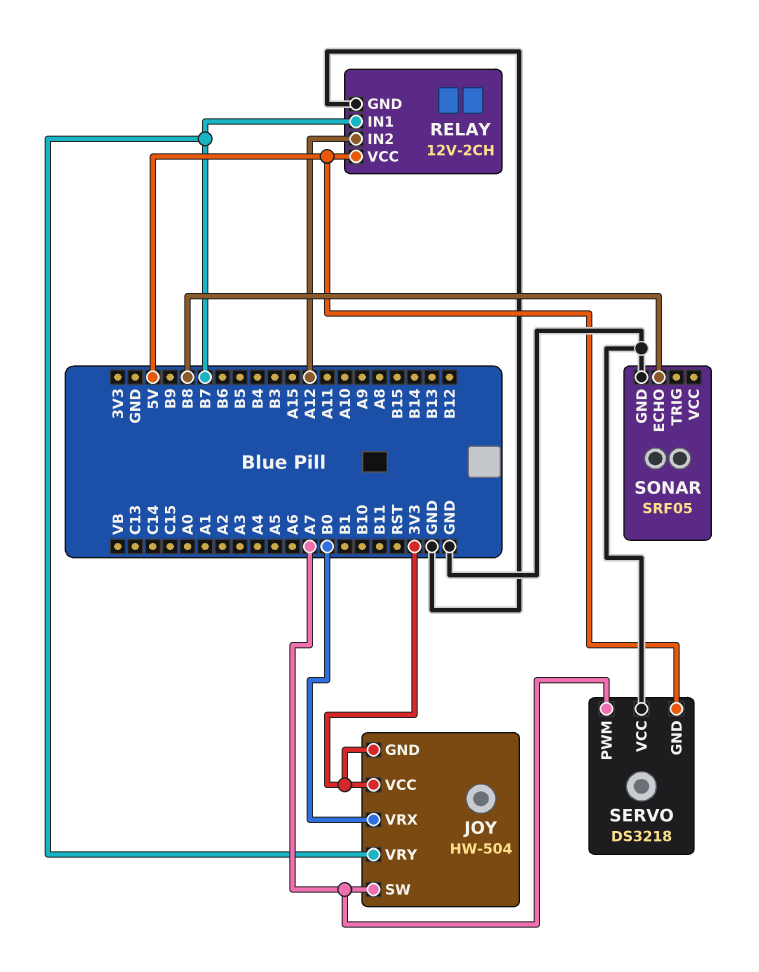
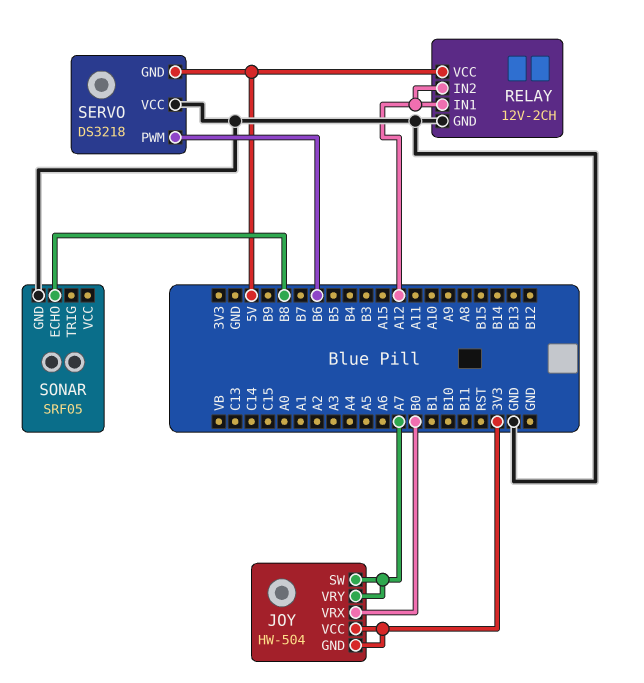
JOY pin VRY: B7 -> A7
RELAY pin IN1: B7 -> A12
SERVO pin PWM: A7 -> B6

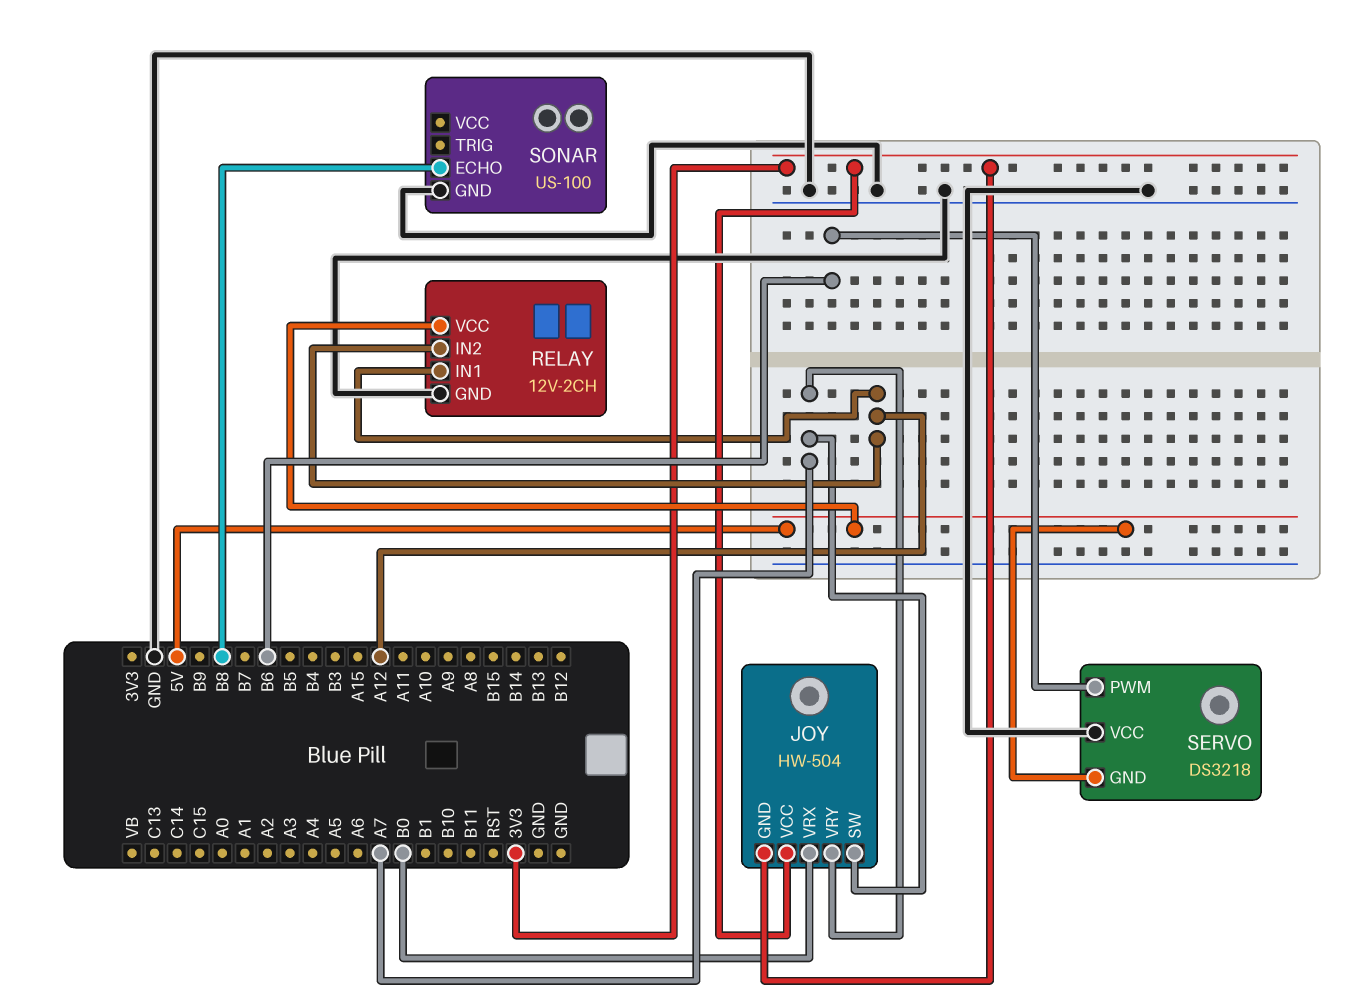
SONAR: SRF05 -> US-100

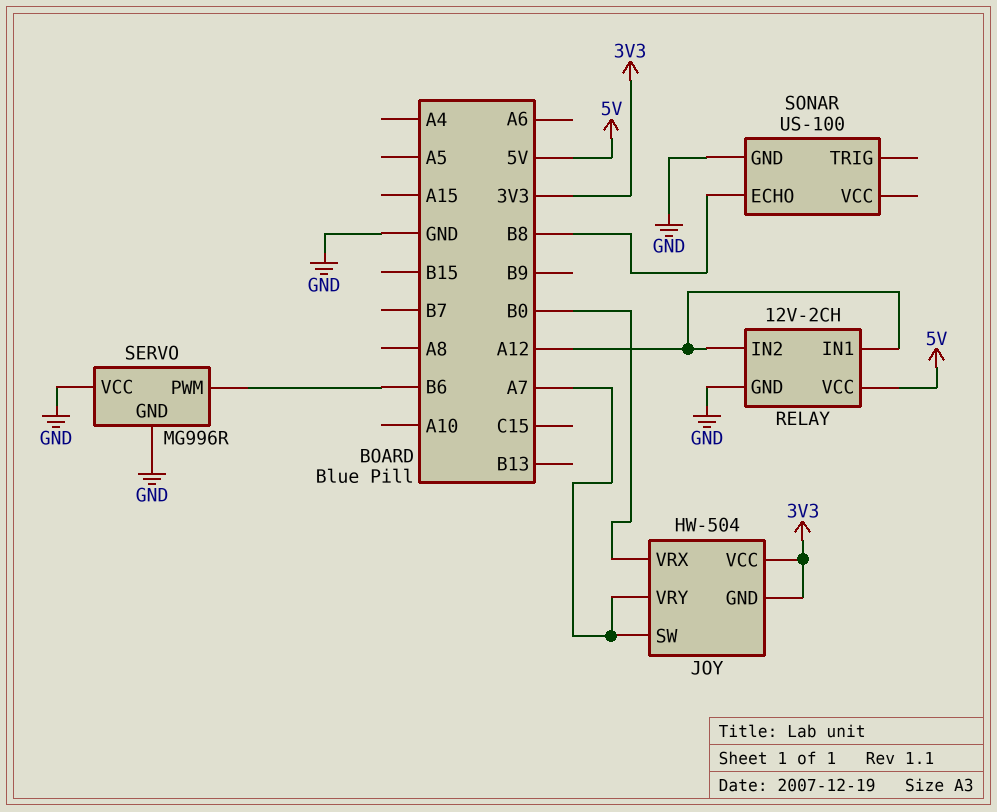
SERVO: DS3218 -> MG996R
SERVO pin GND: 5V -> GND

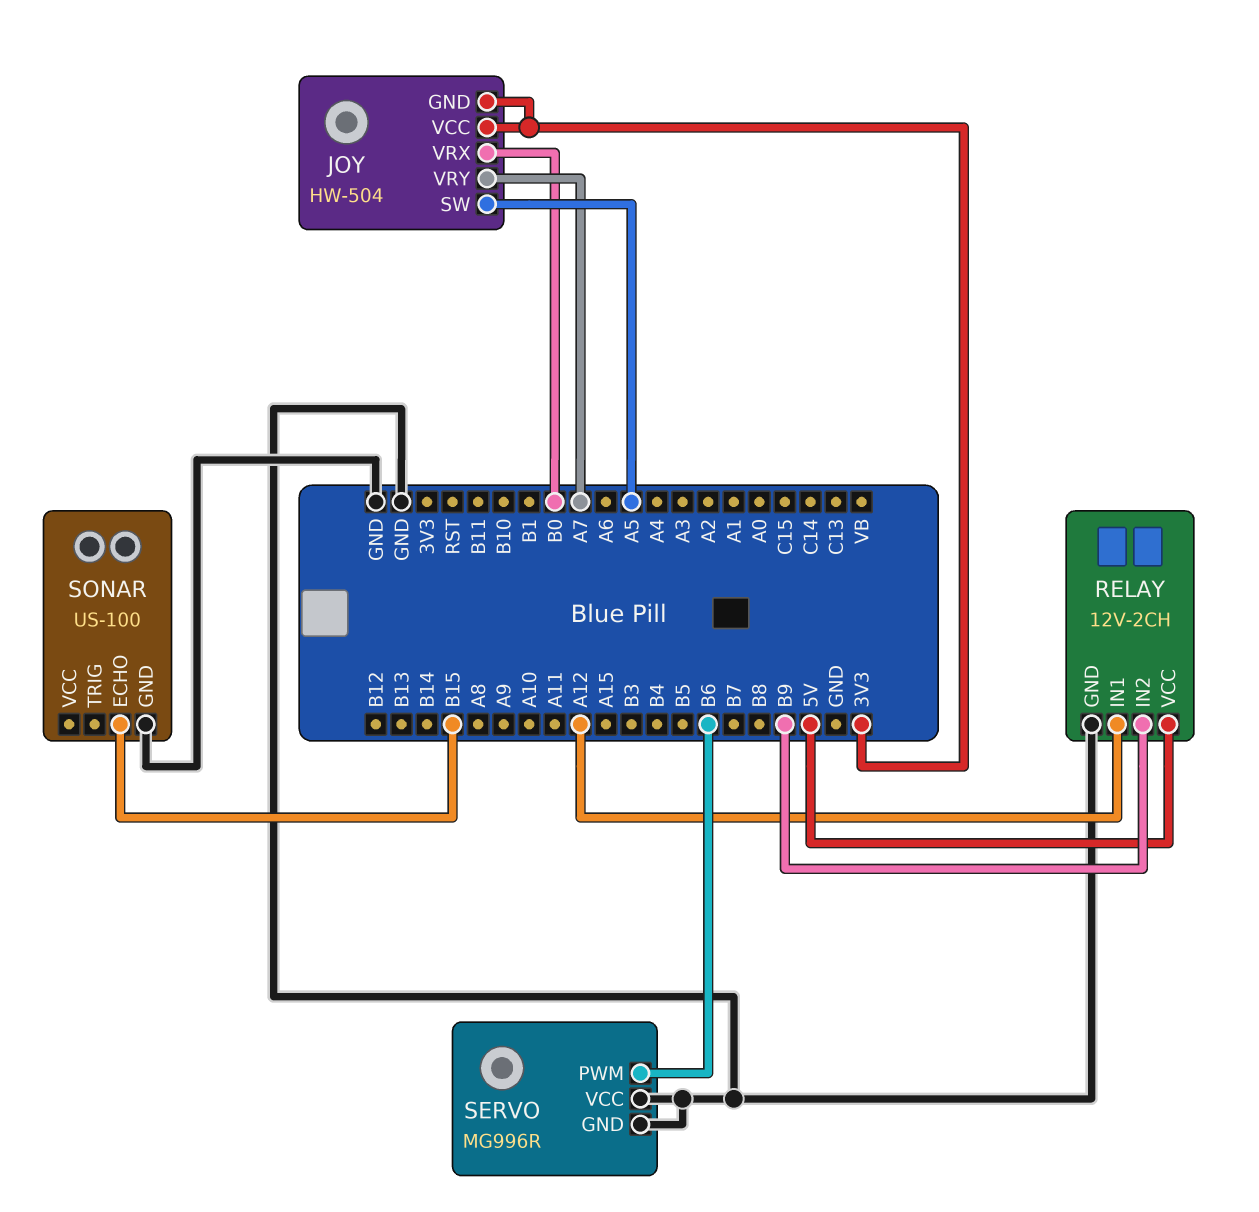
JOY pin SW: A7 -> A5
RELAY pin IN2: A12 -> B9
SONAR pin ECHO: B8 -> B15

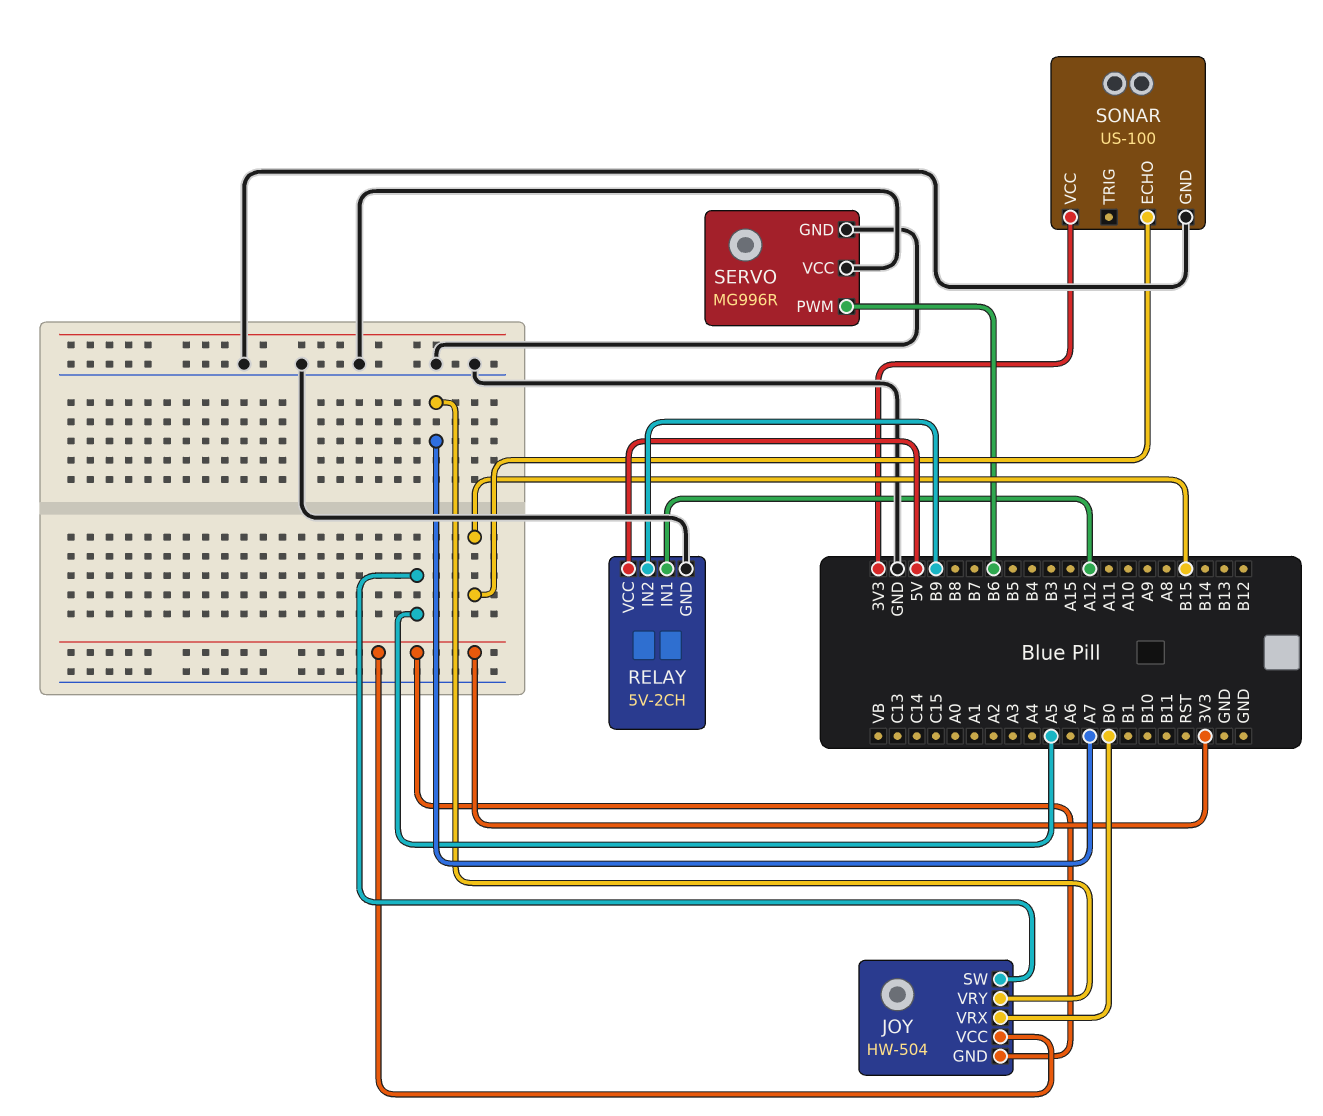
RELAY: 12V-2CH -> 5V-2CH
SONAR pin VCC: none -> 3V3

